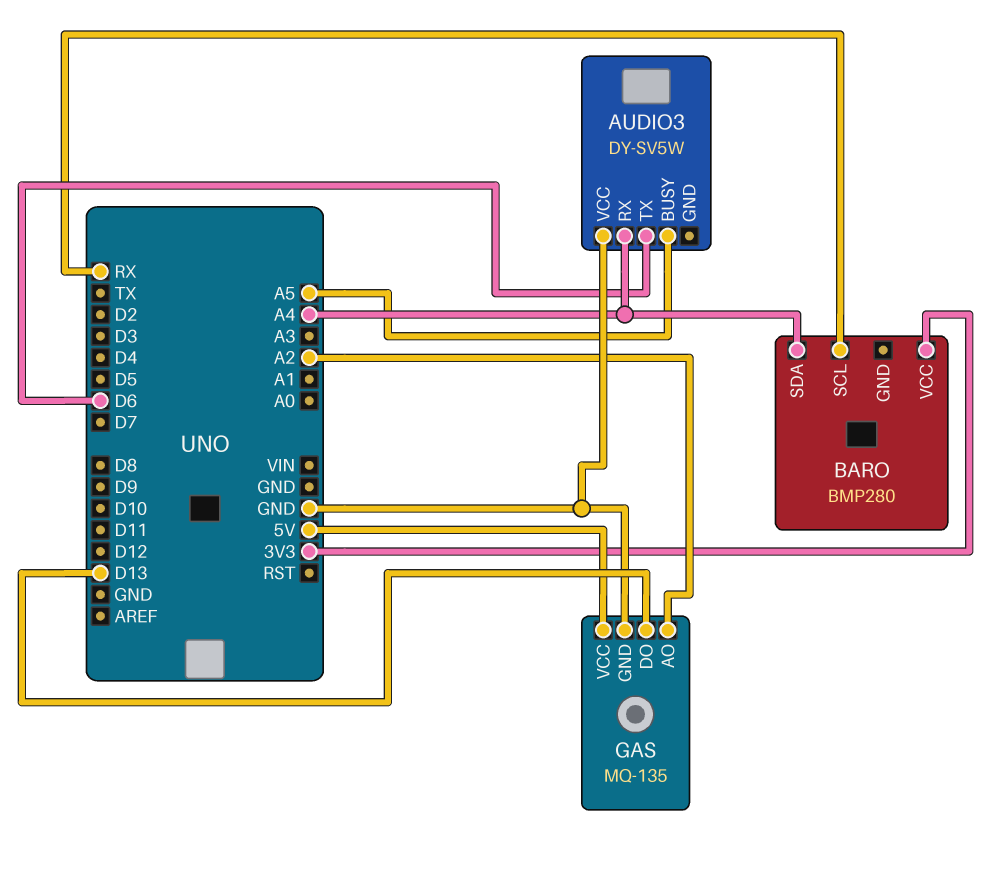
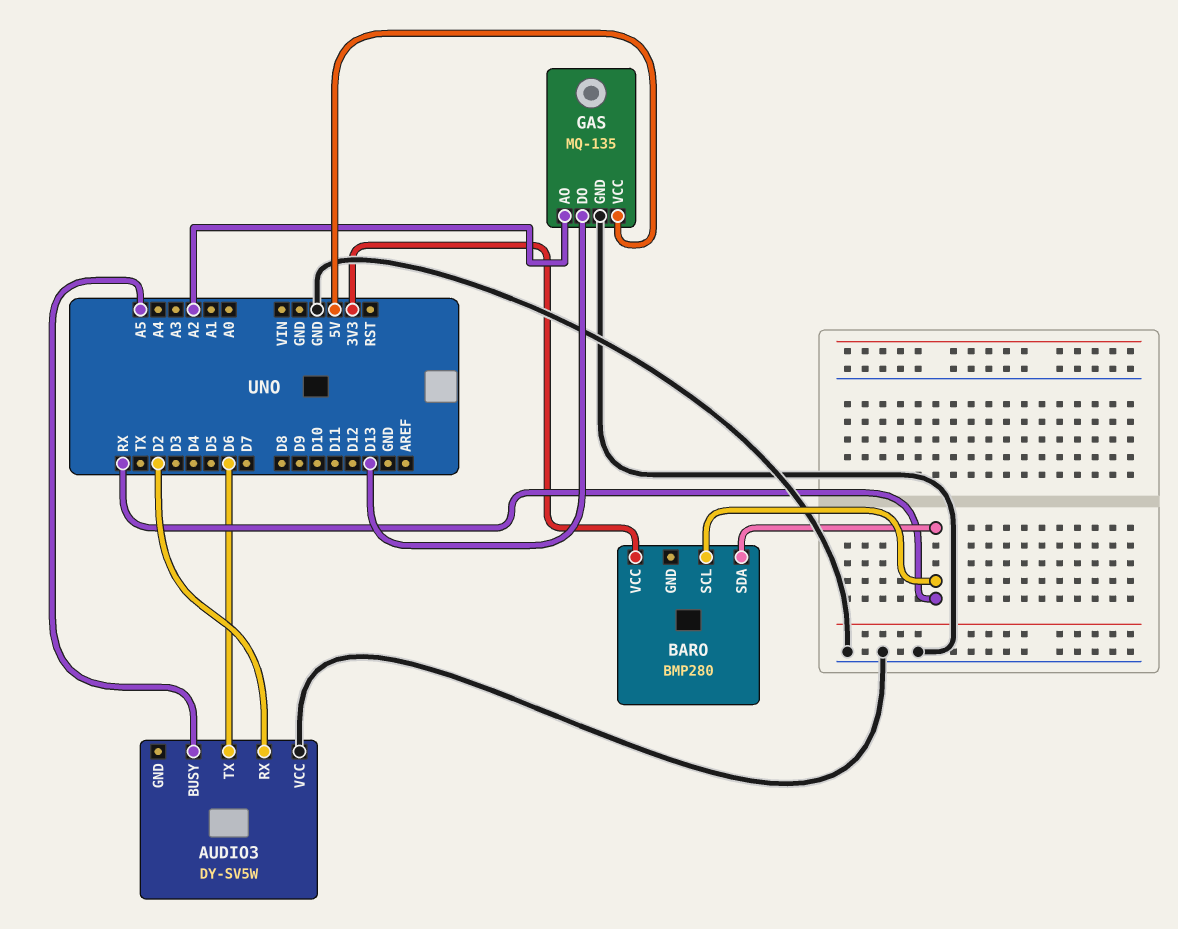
AUDIO3 pin RX: A4 -> D2
BARO pin SDA: A4 -> RX

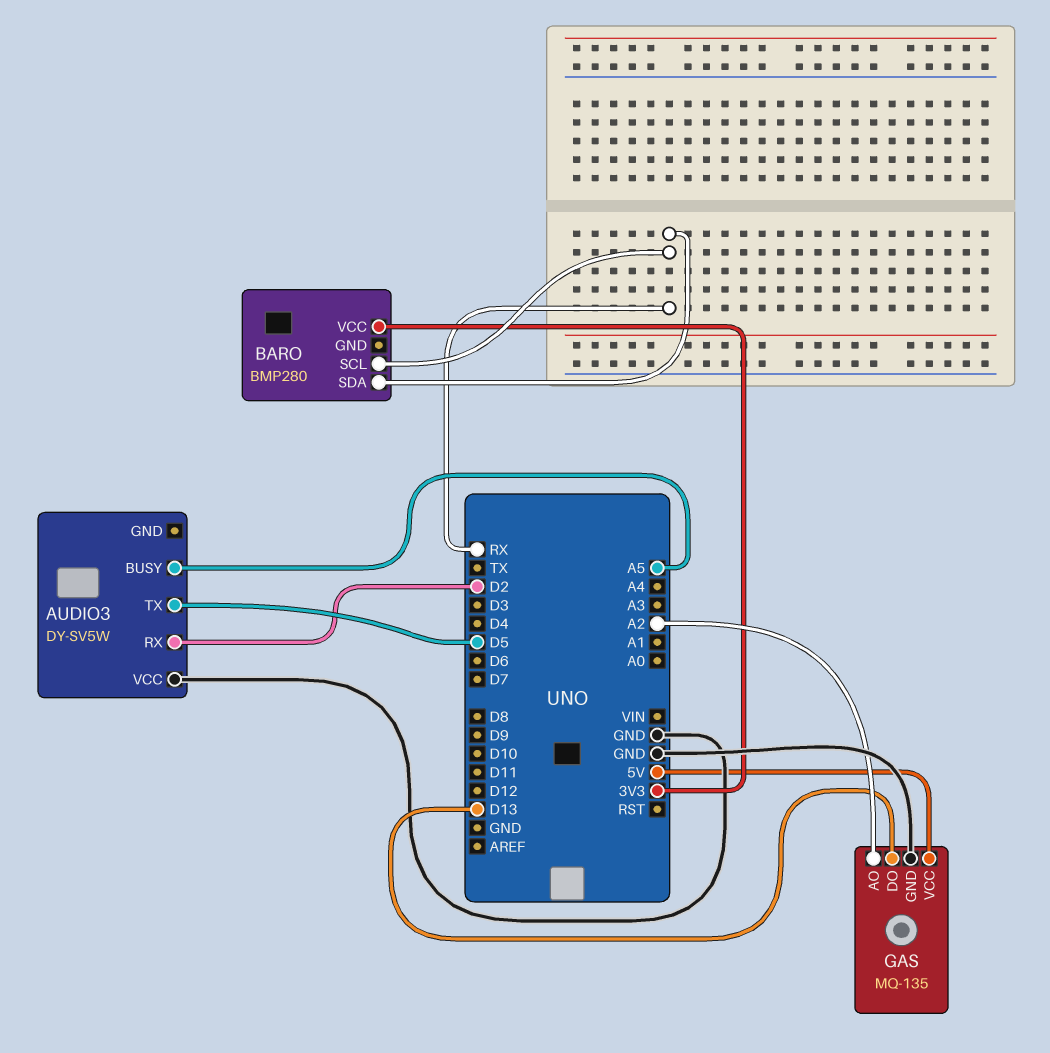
AUDIO3 pin TX: D6 -> D5

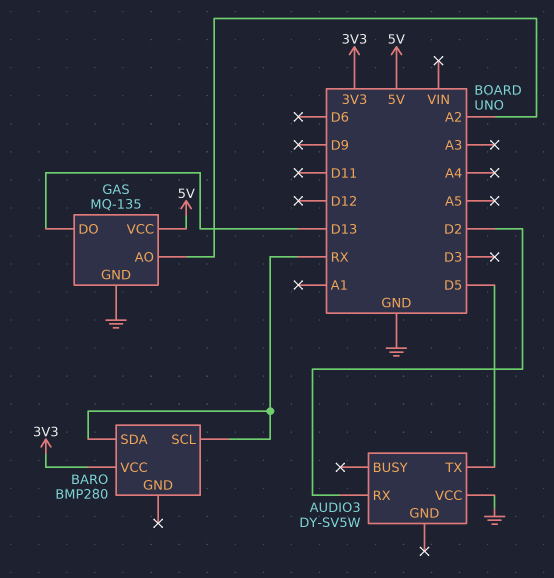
AUDIO3 pin BUSY: A5 -> none

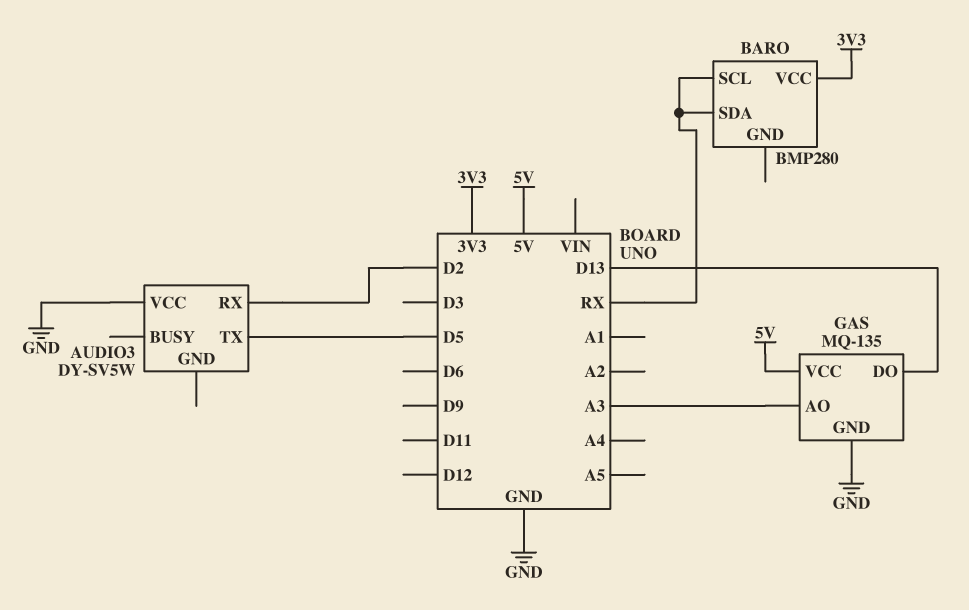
GAS pin AO: A2 -> A3

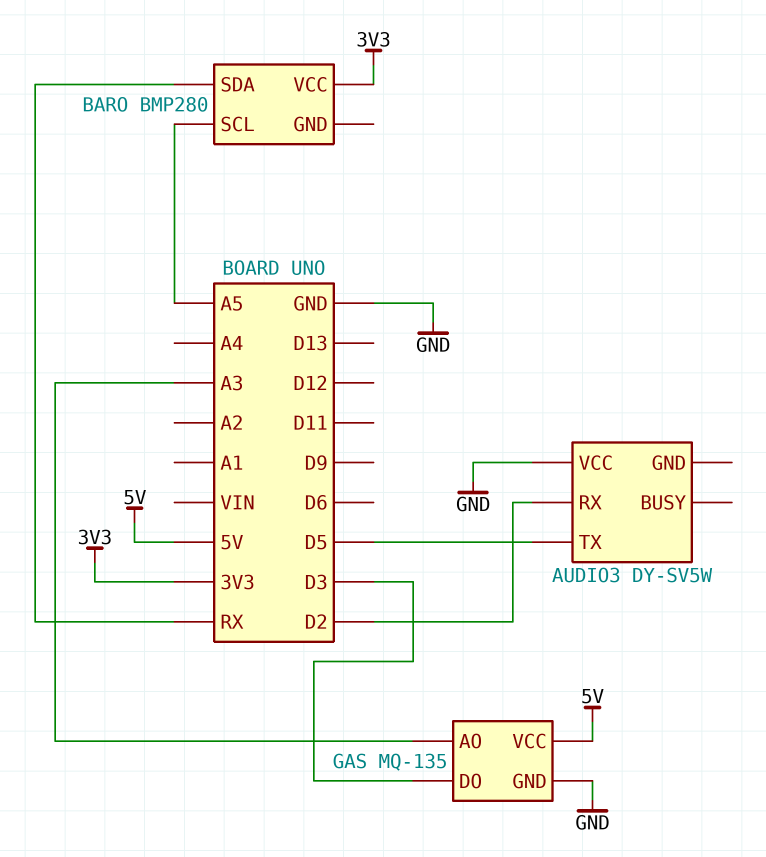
BARO pin SCL: RX -> A5
GAS pin DO: D13 -> D3

